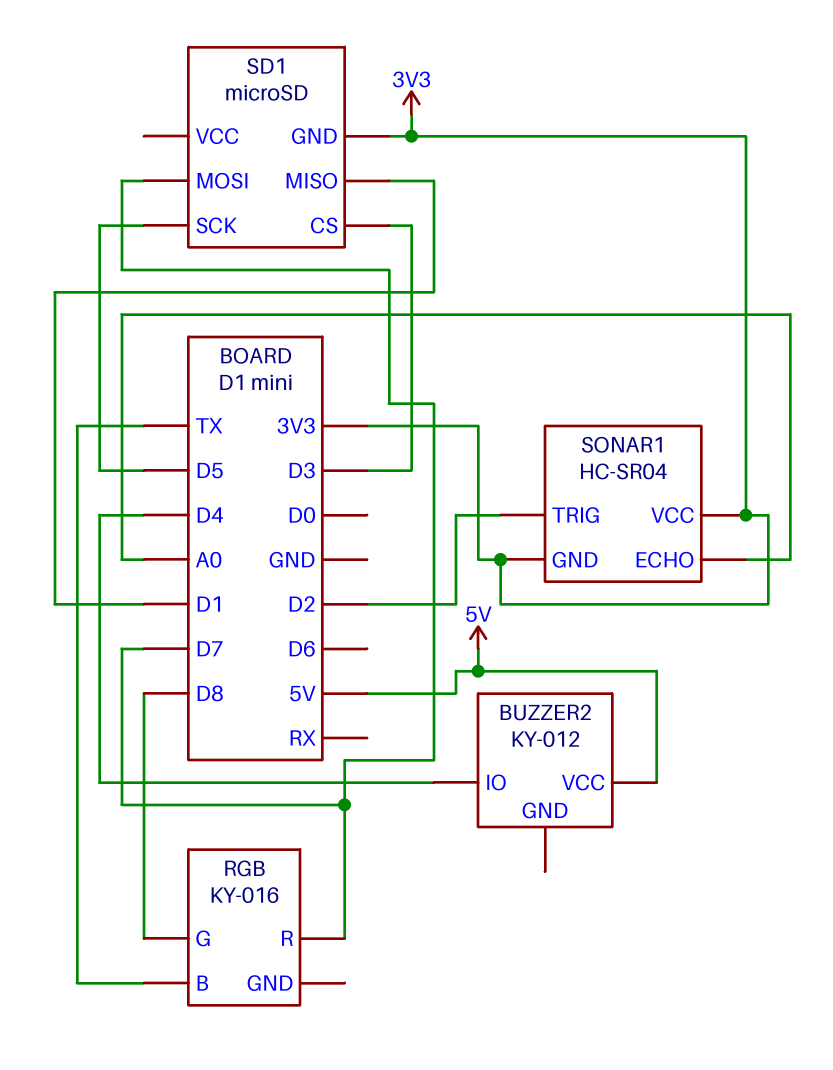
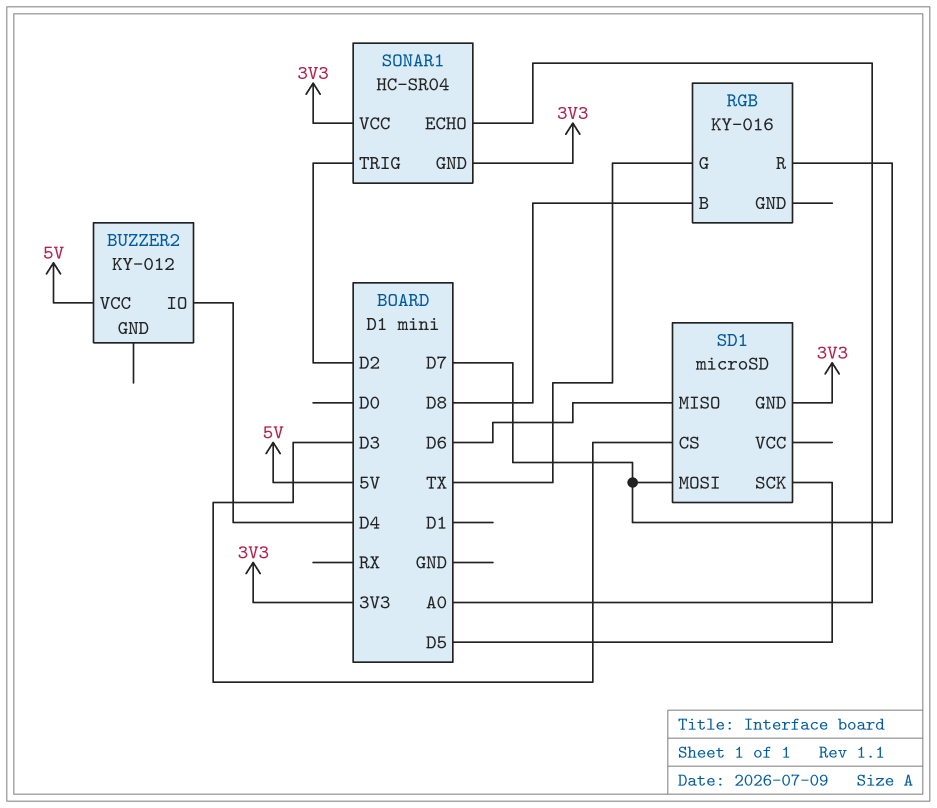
RGB pin B: TX -> D8
RGB pin G: D8 -> TX
SD1 pin MISO: D1 -> D6

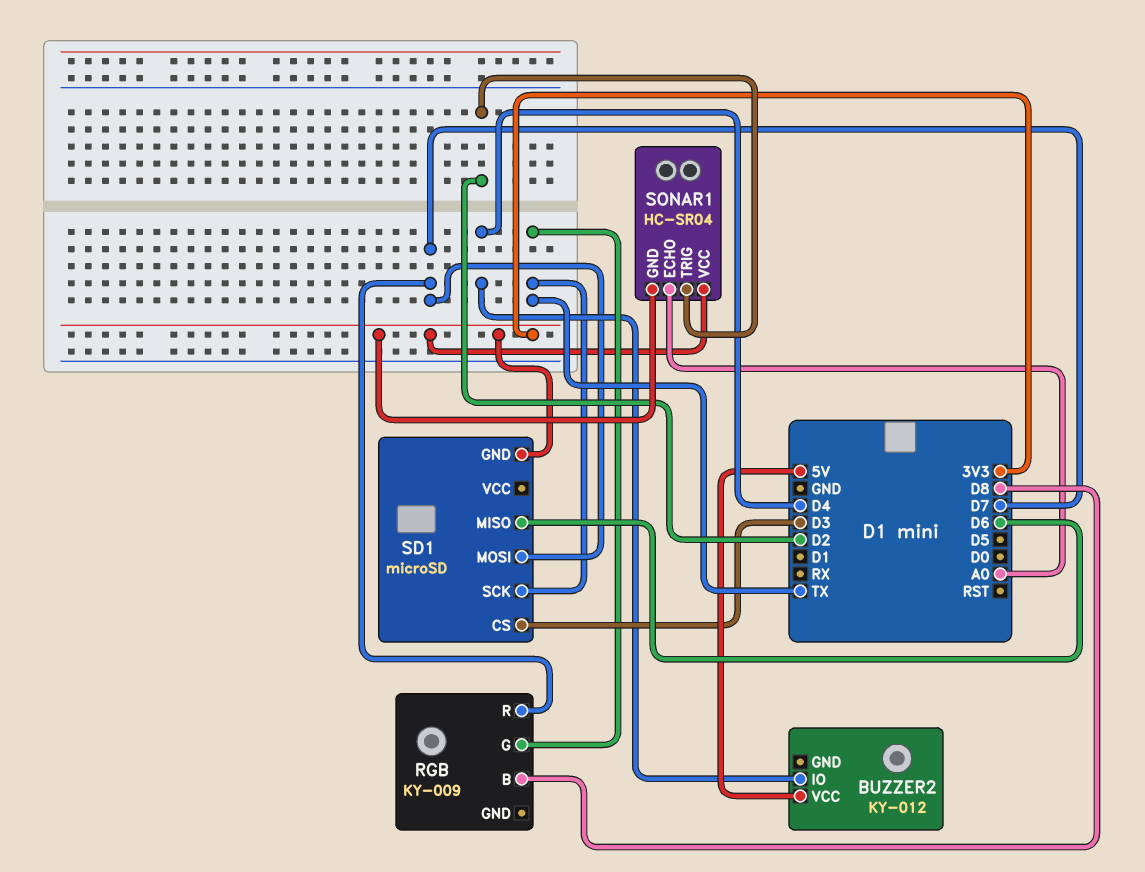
RGB: KY-016 -> KY-009
SD1 pin SCK: D5 -> TX

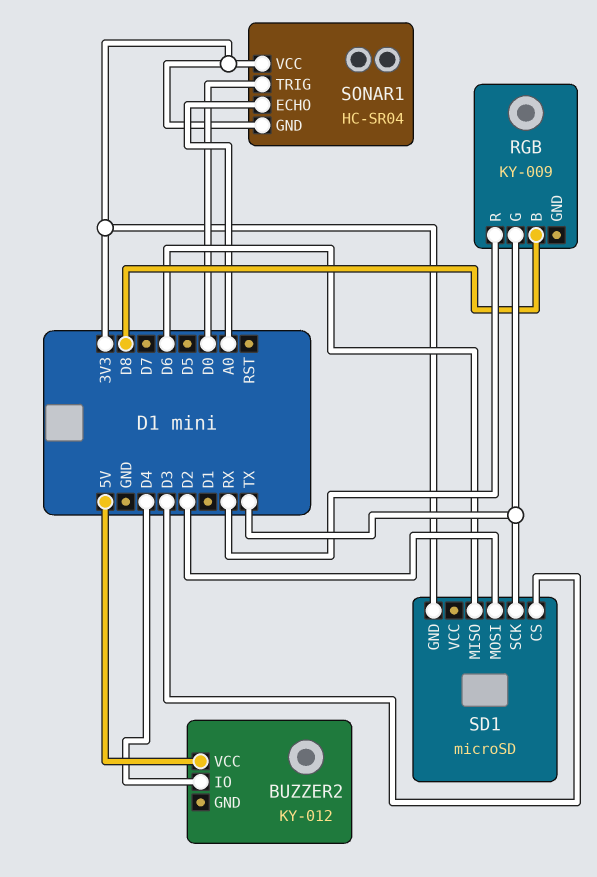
RGB pin R: D7 -> RX
SD1 pin MOSI: D7 -> D2
SONAR1 pin TRIG: D2 -> D0

